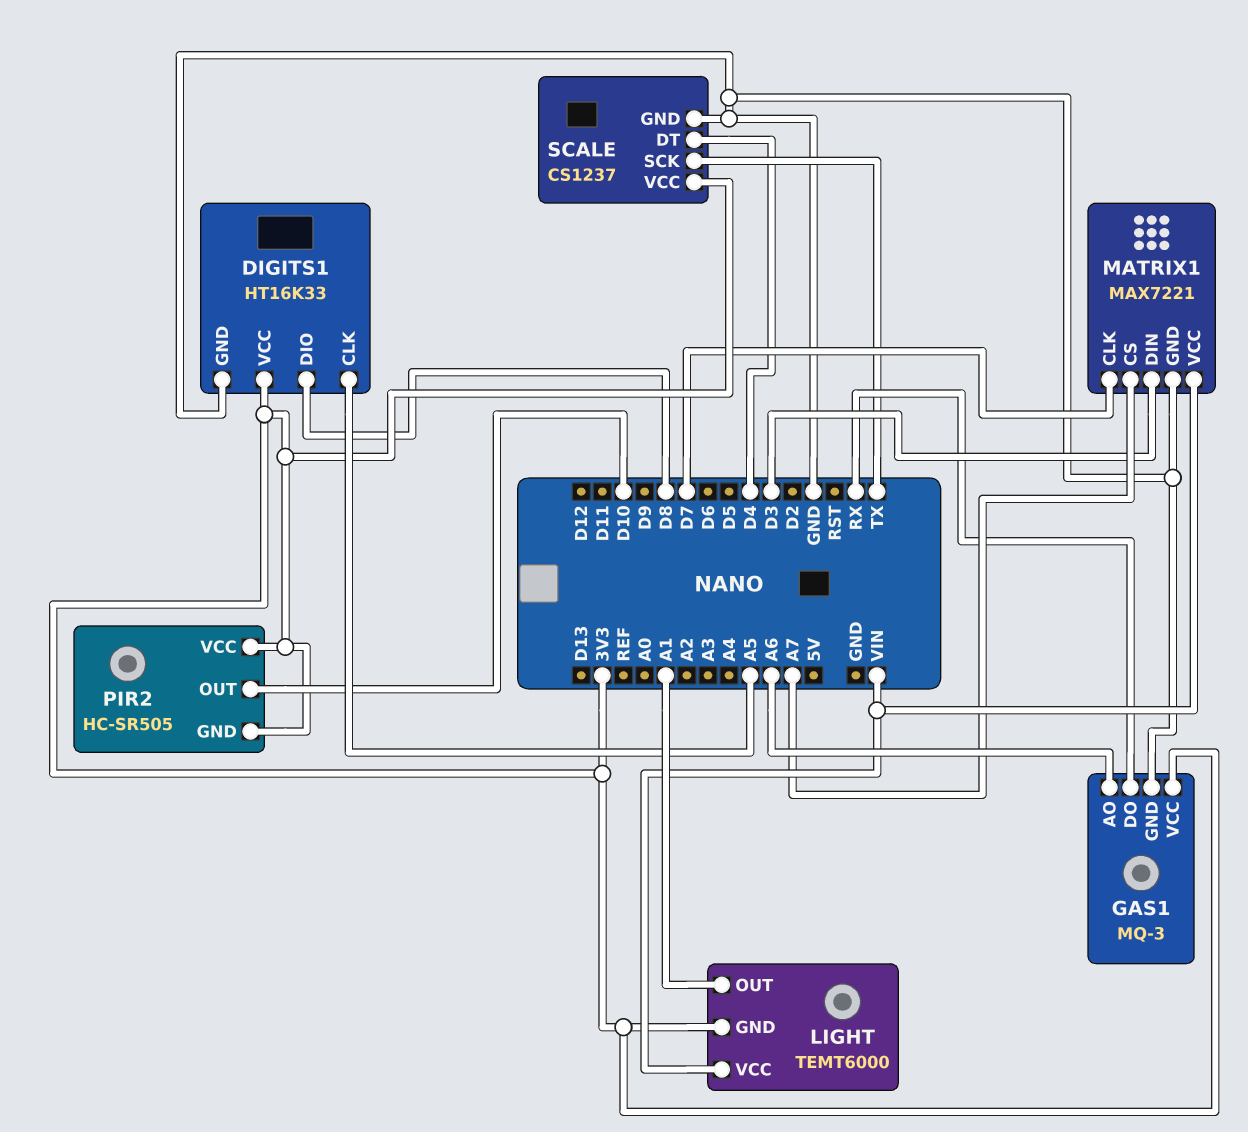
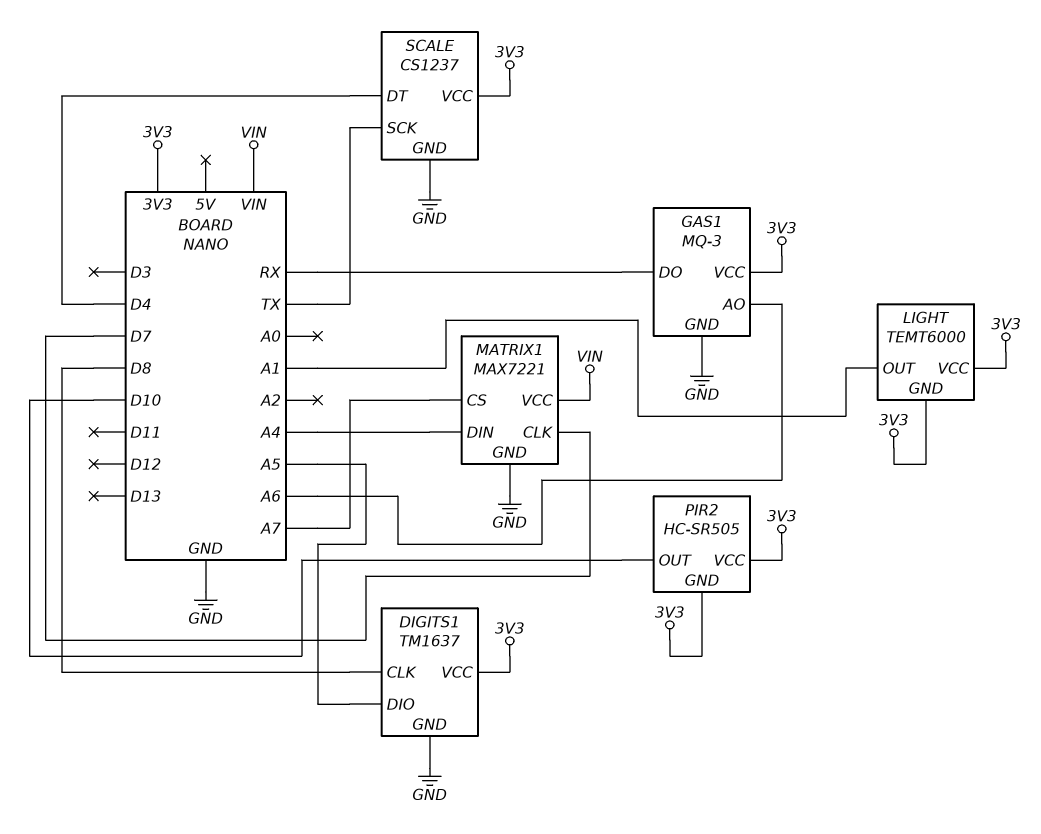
DIGITS1: HT16K33 -> TM1637
DIGITS1 pin CLK: A5 -> D8
DIGITS1 pin DIO: D8 -> A5
LIGHT pin VCC: VIN -> 3V3
MATRIX1 pin DIN: D3 -> A4

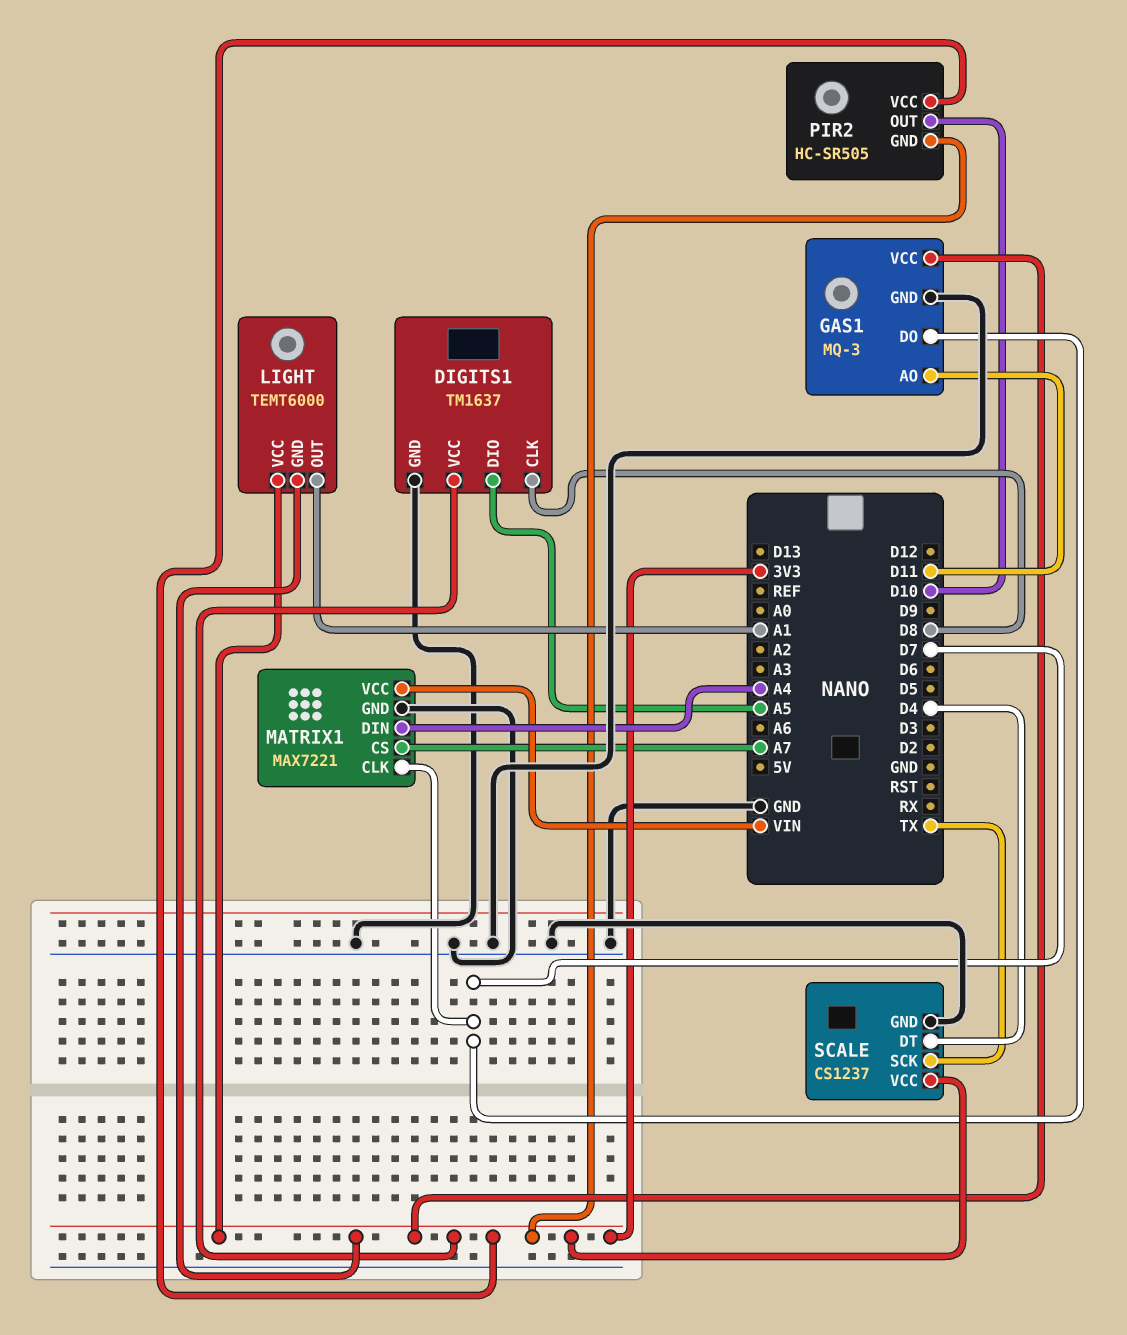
GAS1 pin AO: A6 -> D11
GAS1 pin DO: RX -> D7

